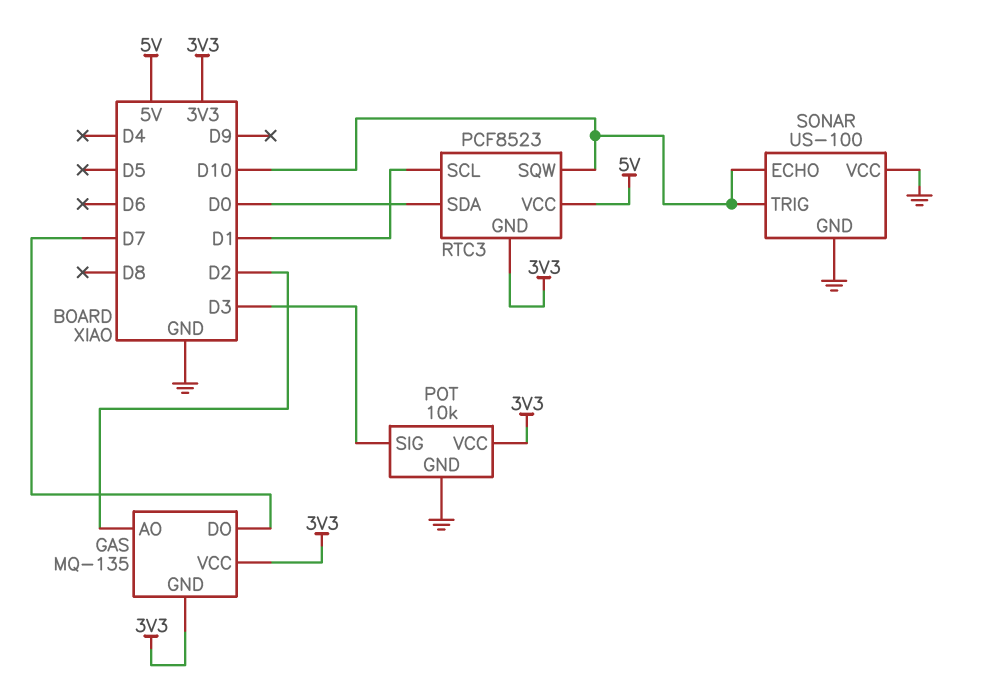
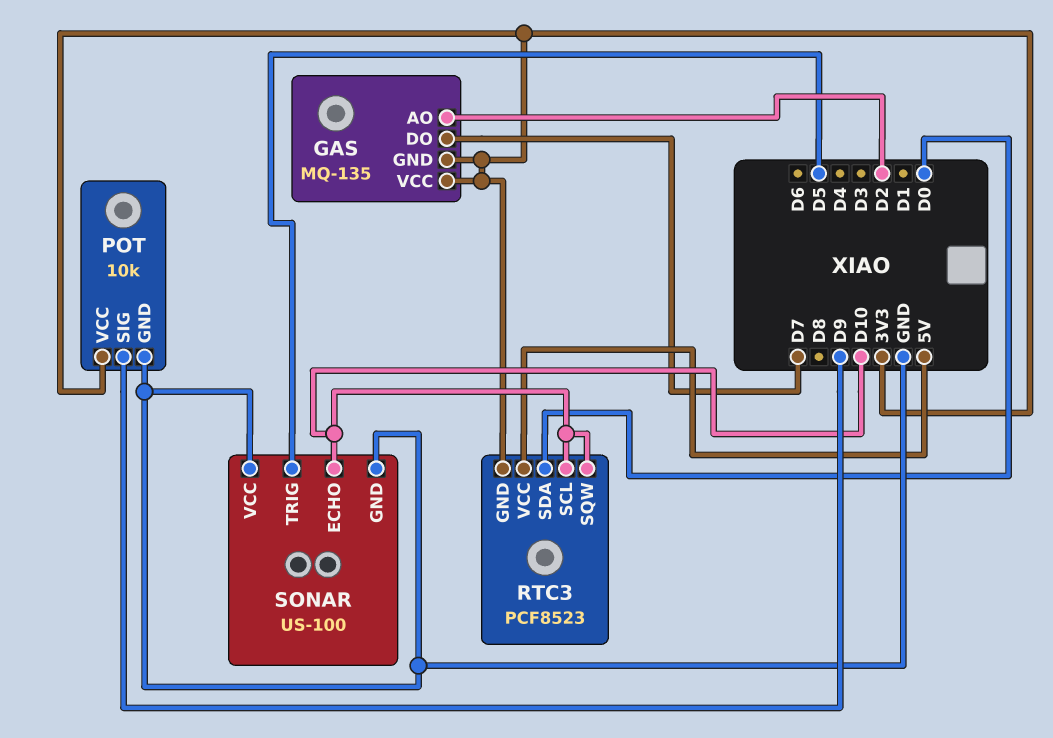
POT pin SIG: D3 -> D9
RTC3 pin SCL: D1 -> D10
SONAR pin TRIG: D10 -> D5

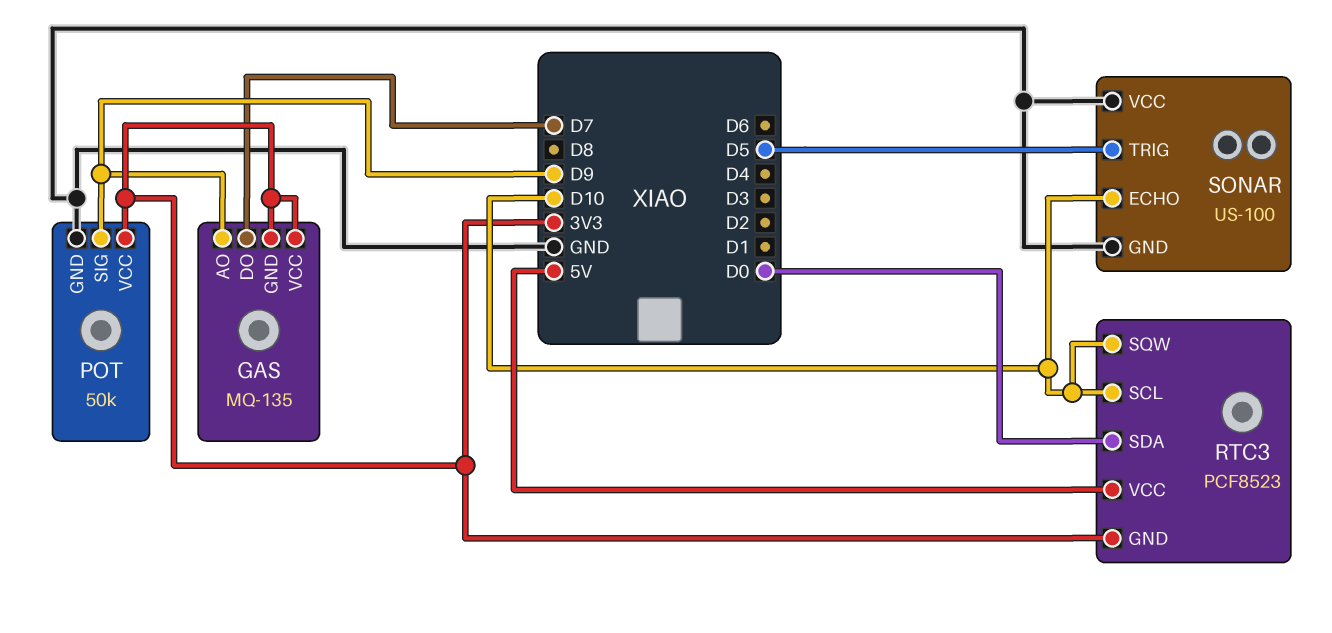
GAS pin AO: D2 -> D9
POT: 10k -> 50k

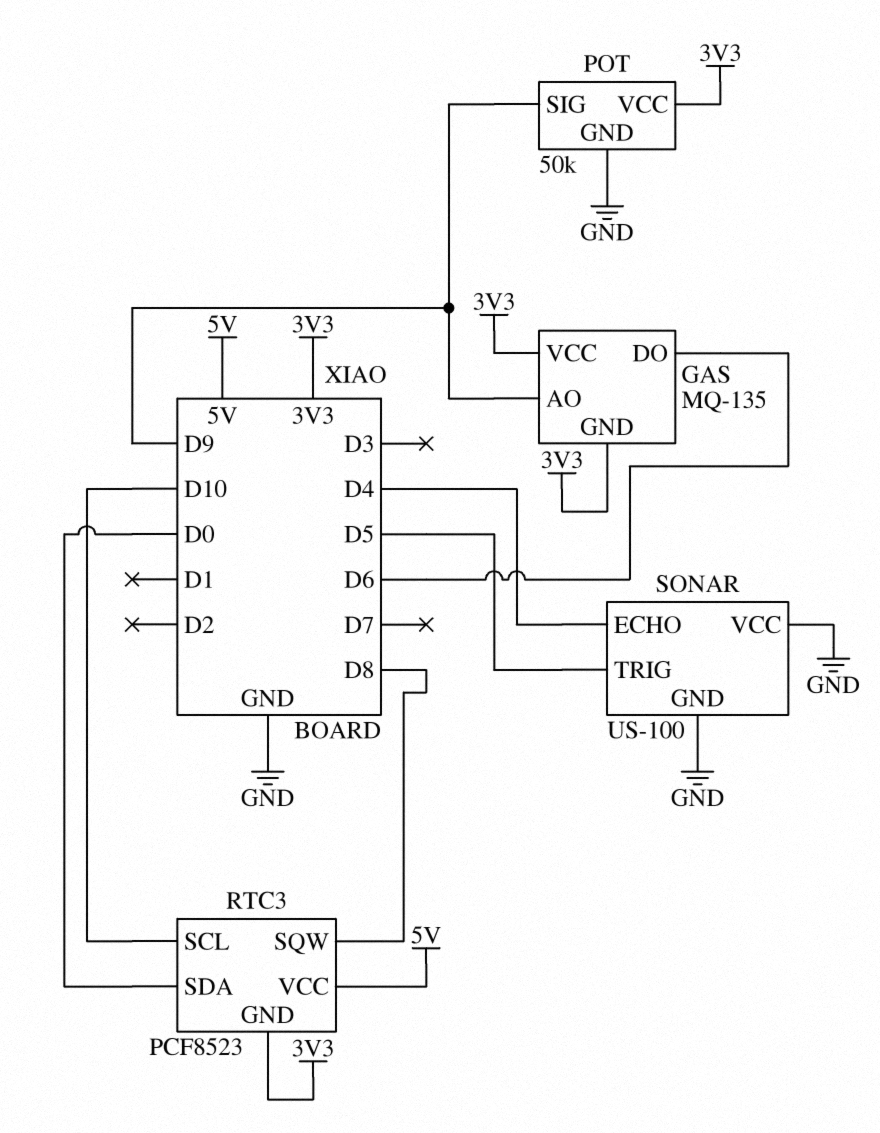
GAS pin DO: D7 -> D6
RTC3 pin SQW: D10 -> D8
SONAR pin ECHO: D10 -> D4

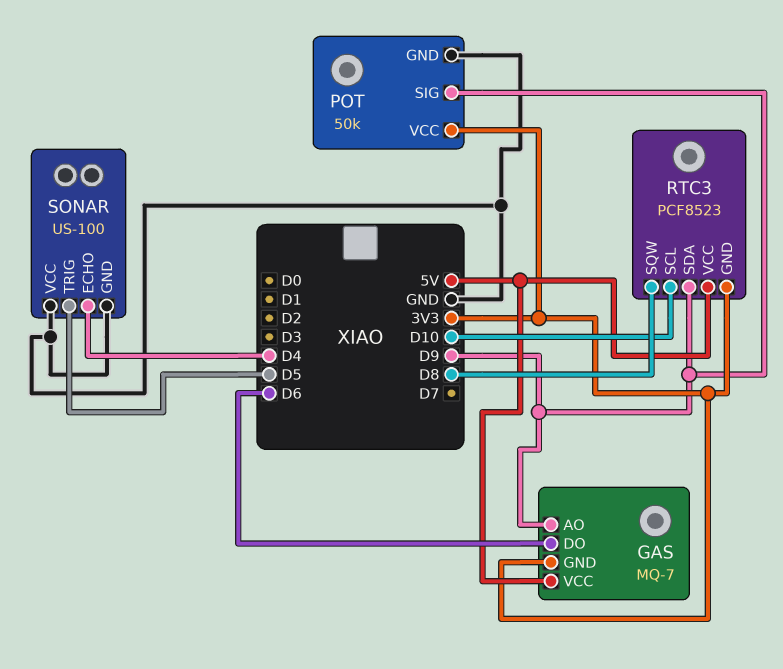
GAS: MQ-135 -> MQ-7
GAS pin VCC: 3V3 -> 5V
RTC3 pin SDA: D0 -> D9

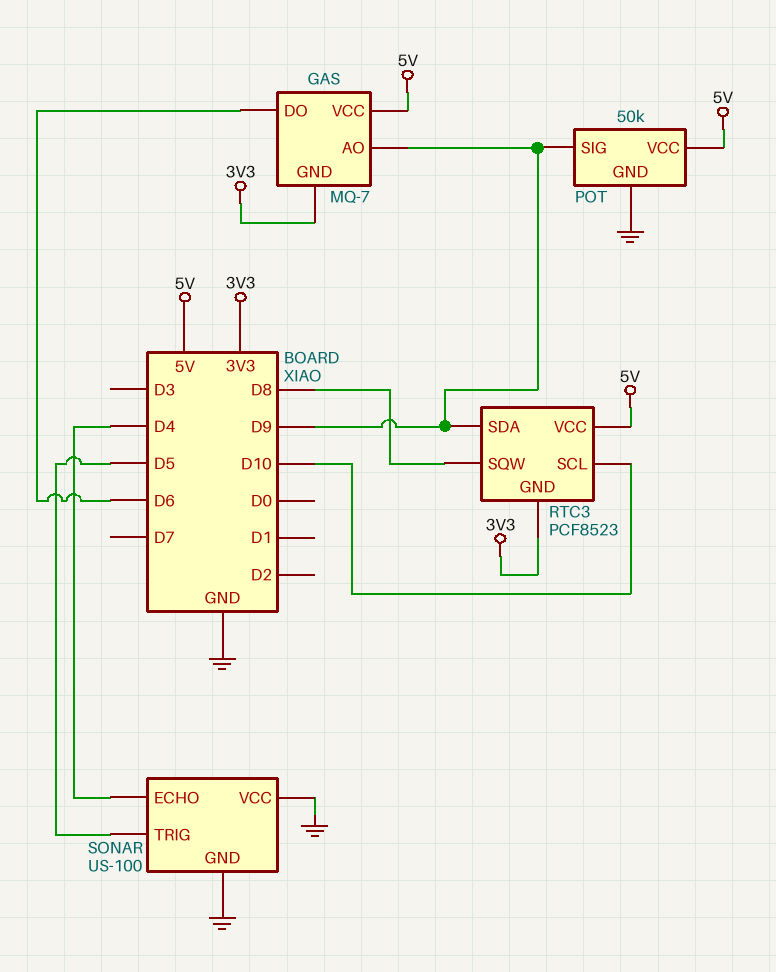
POT pin VCC: 3V3 -> 5V

